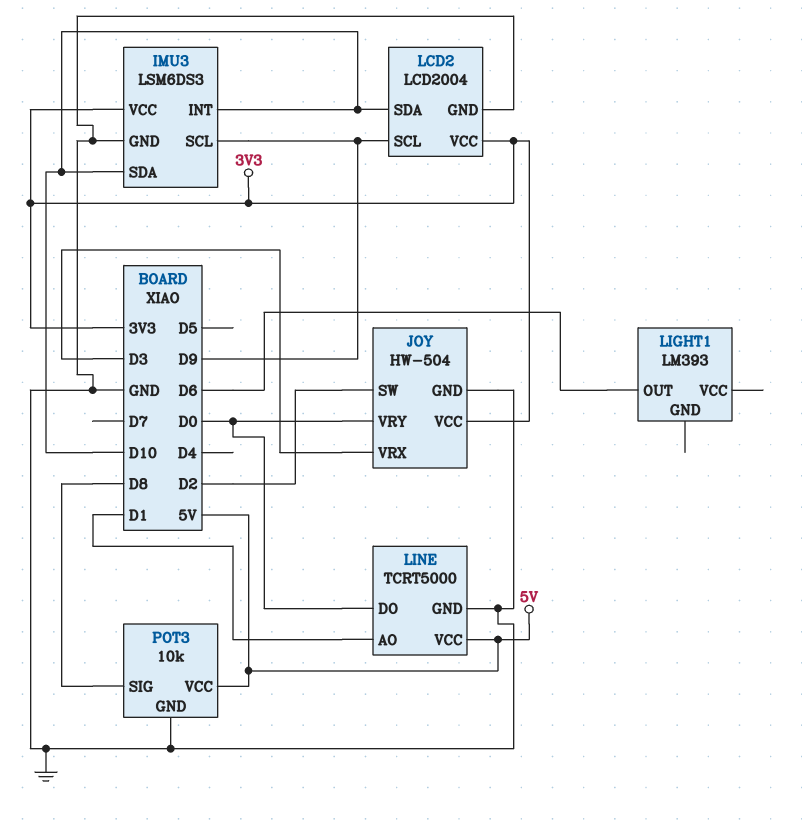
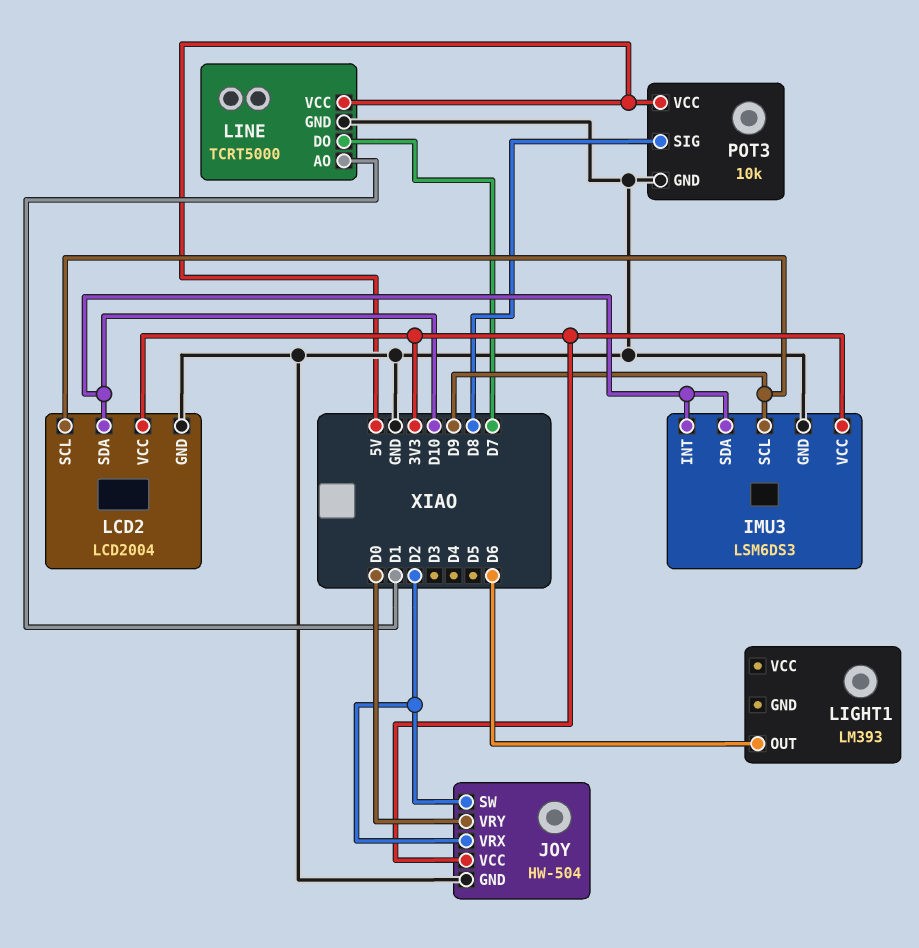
JOY pin VRX: D3 -> D2
LINE pin DO: D0 -> D7

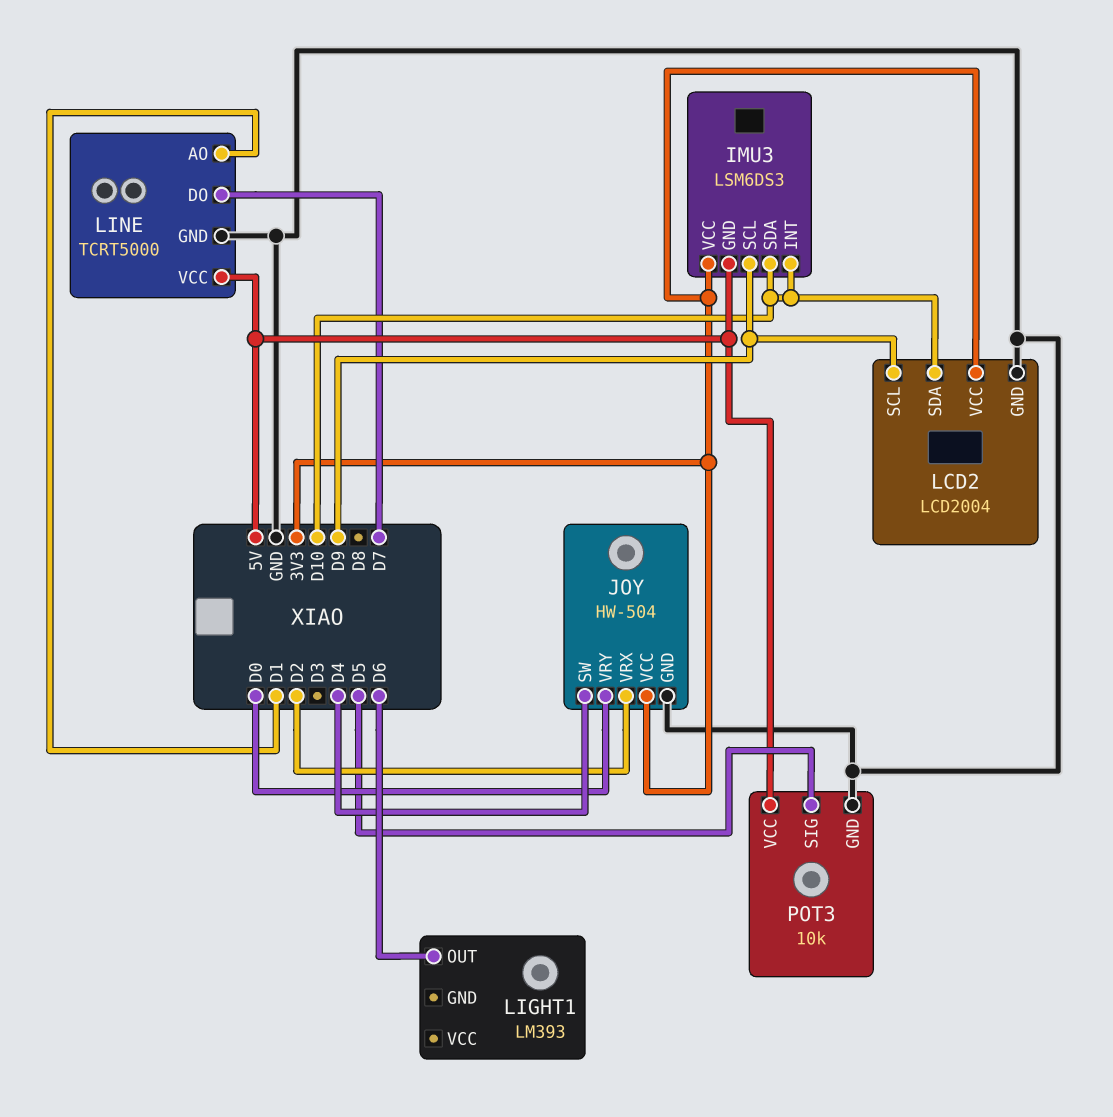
IMU3 pin GND: GND -> 5V
JOY pin SW: D2 -> D4
POT3 pin SIG: D8 -> D5

